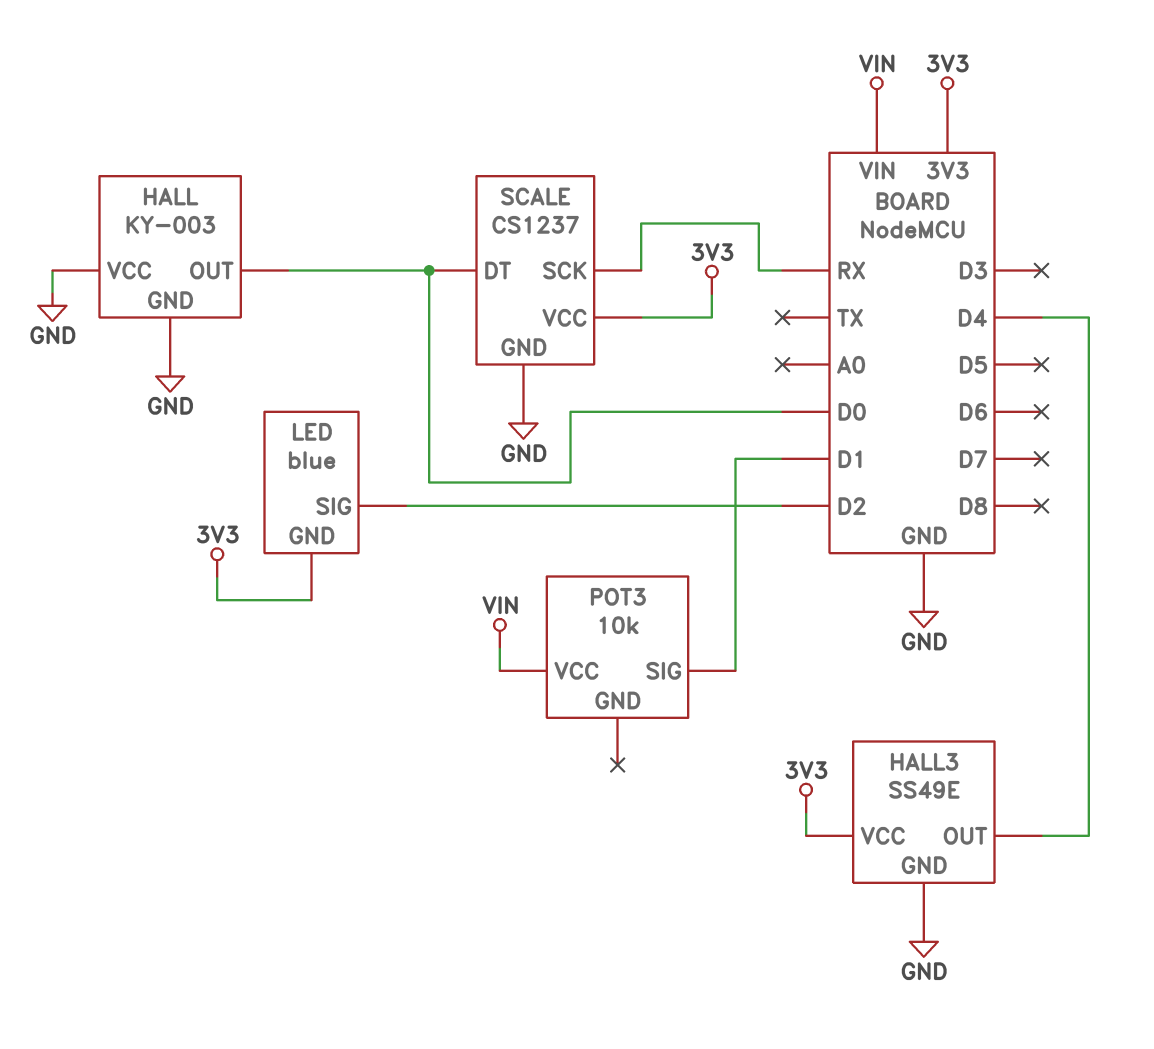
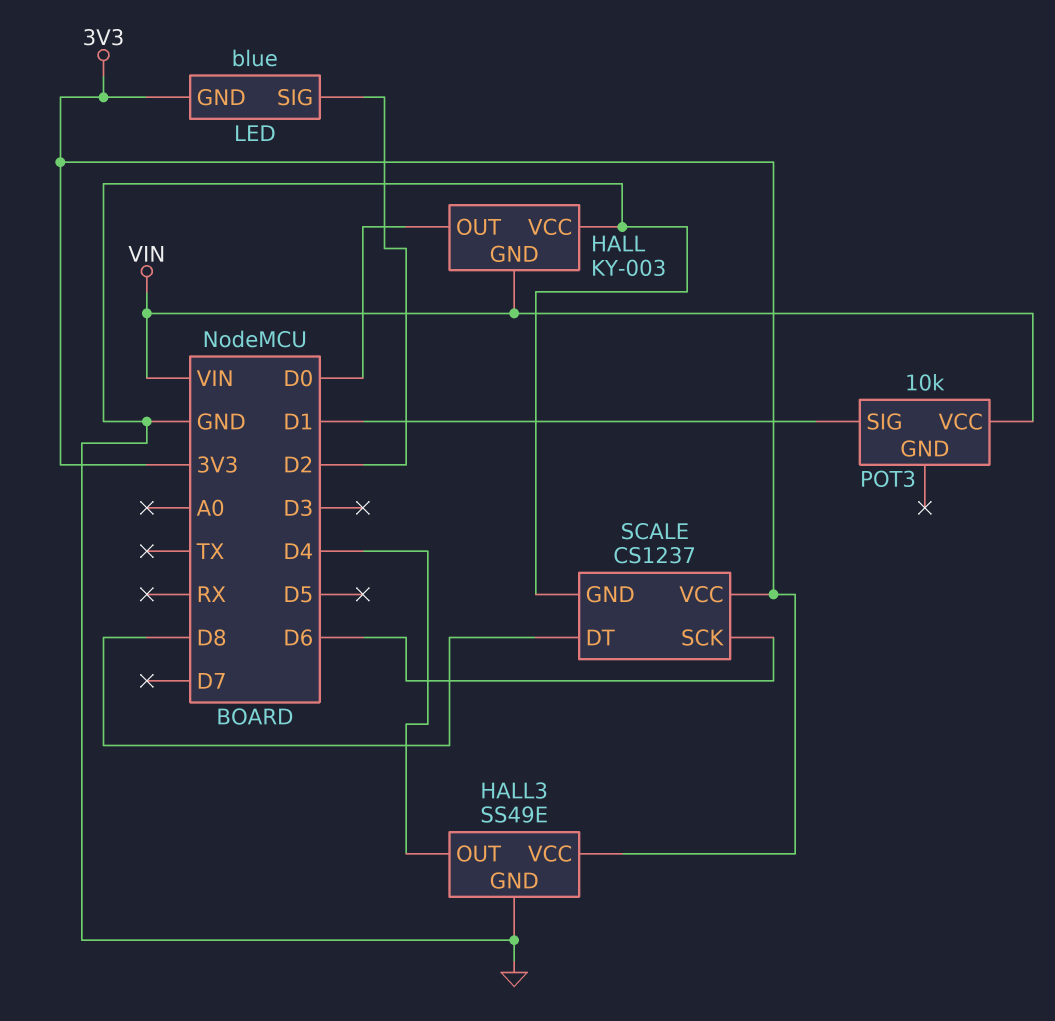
HALL pin GND: GND -> VIN
SCALE pin DT: D0 -> D8
SCALE pin SCK: RX -> D6

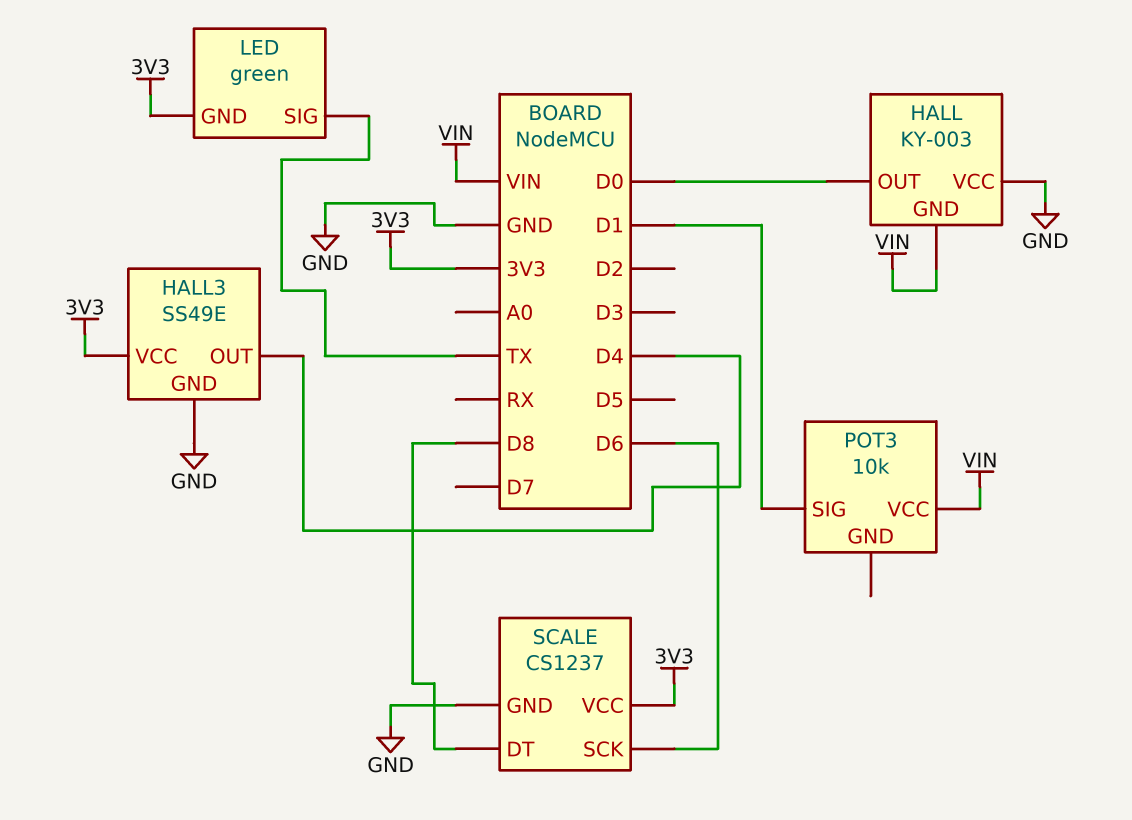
LED: blue -> green
LED pin SIG: D2 -> TX

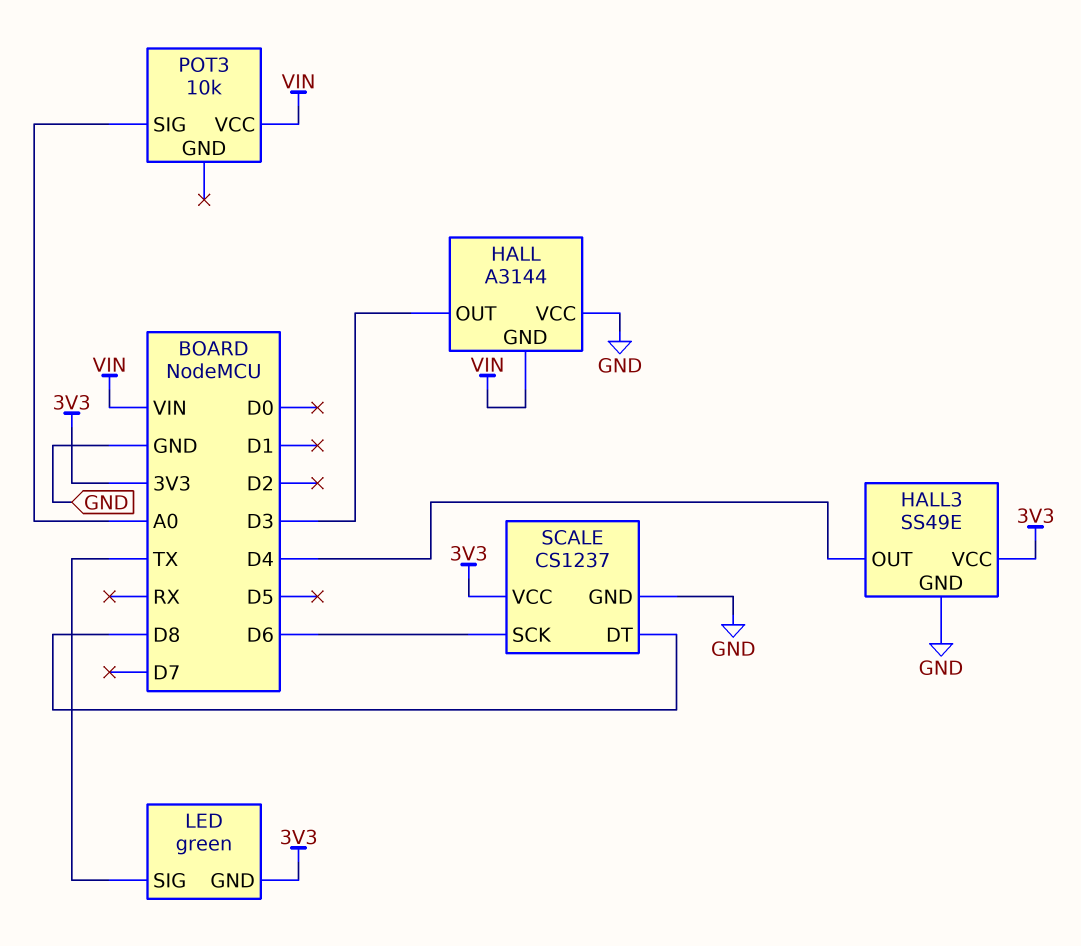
HALL: KY-003 -> A3144
HALL pin OUT: D0 -> D3
POT3 pin SIG: D1 -> A0

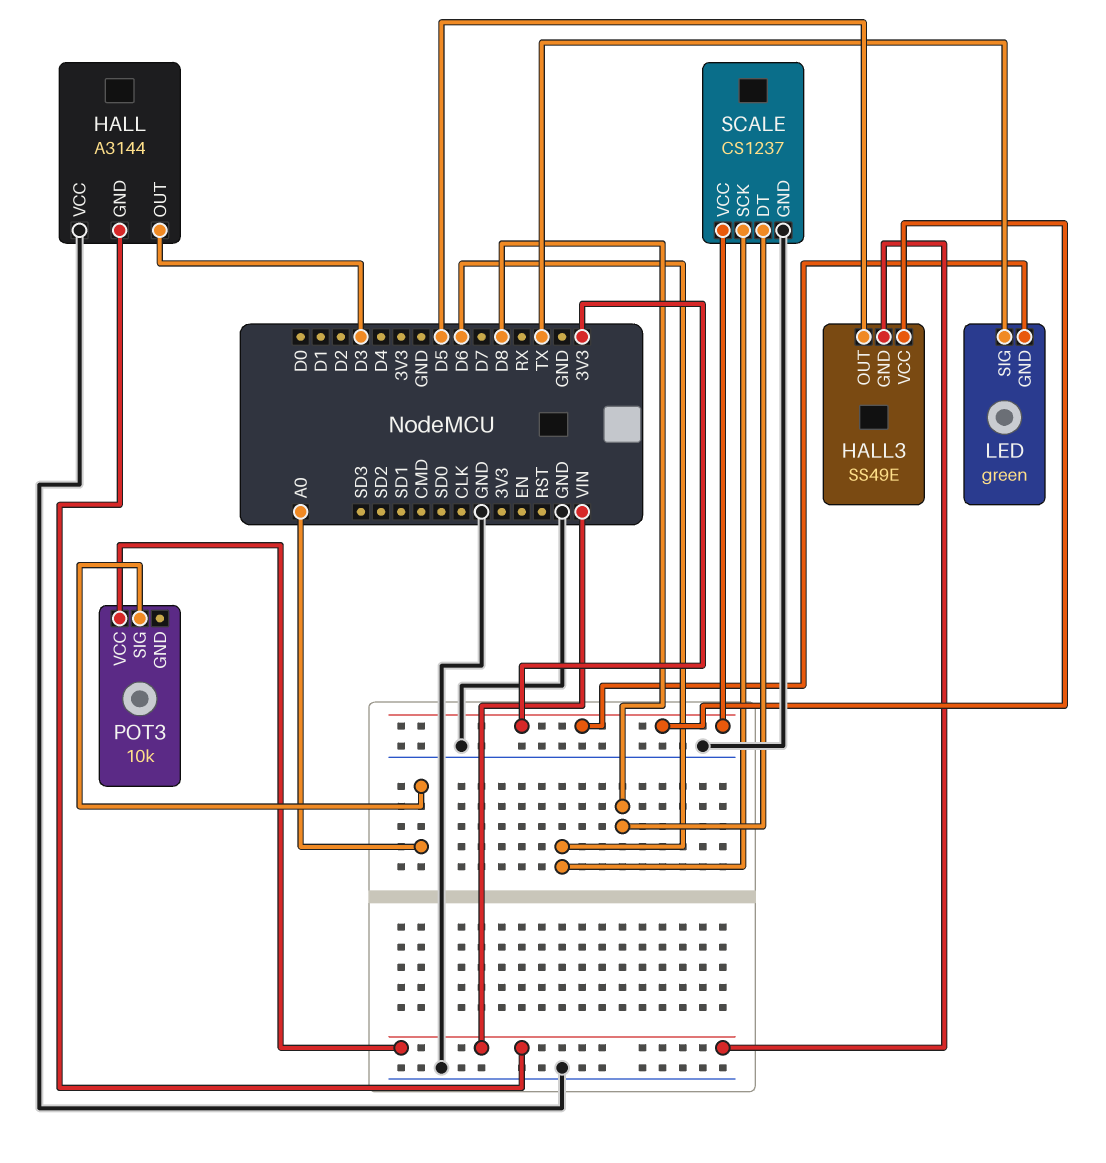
HALL3 pin GND: GND -> VIN
HALL3 pin OUT: D4 -> D5

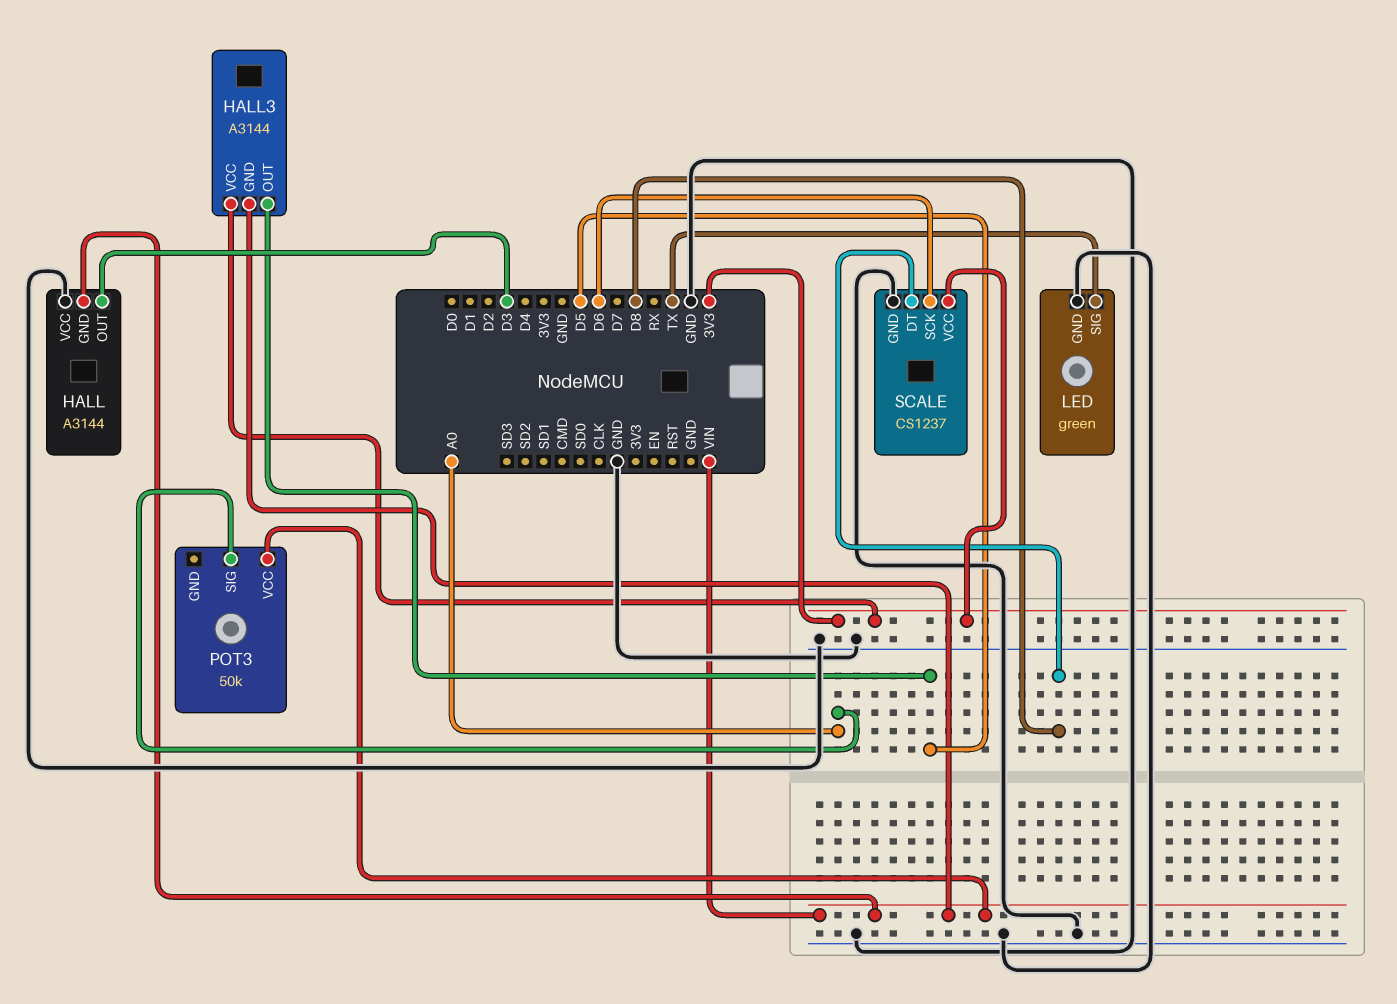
HALL3: SS49E -> A3144
LED pin GND: 3V3 -> GND
POT3: 10k -> 50k

